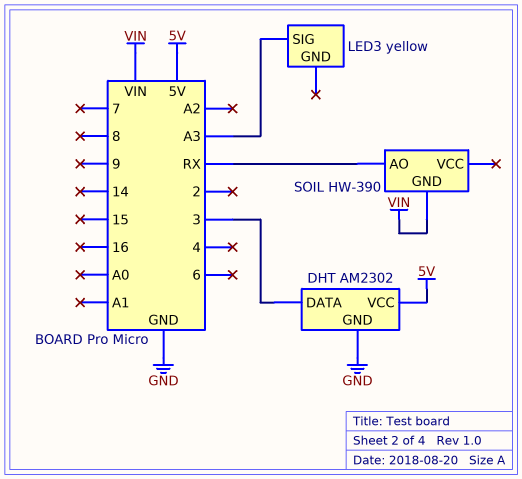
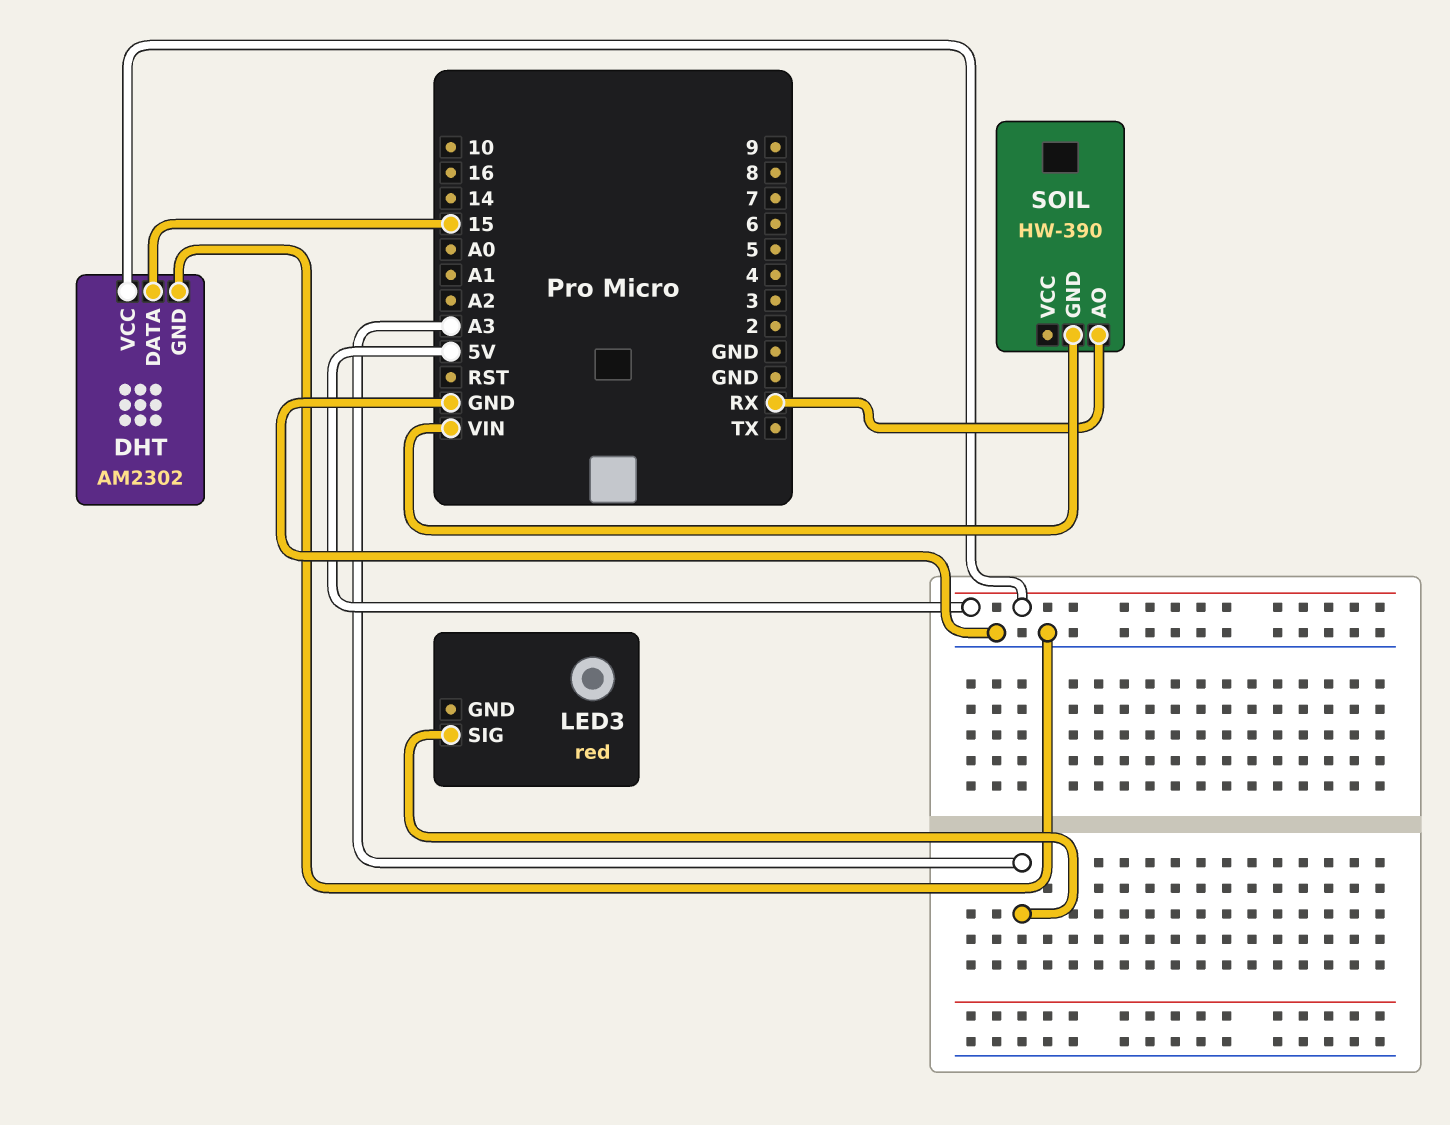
DHT pin DATA: 3 -> 15
LED3: yellow -> red

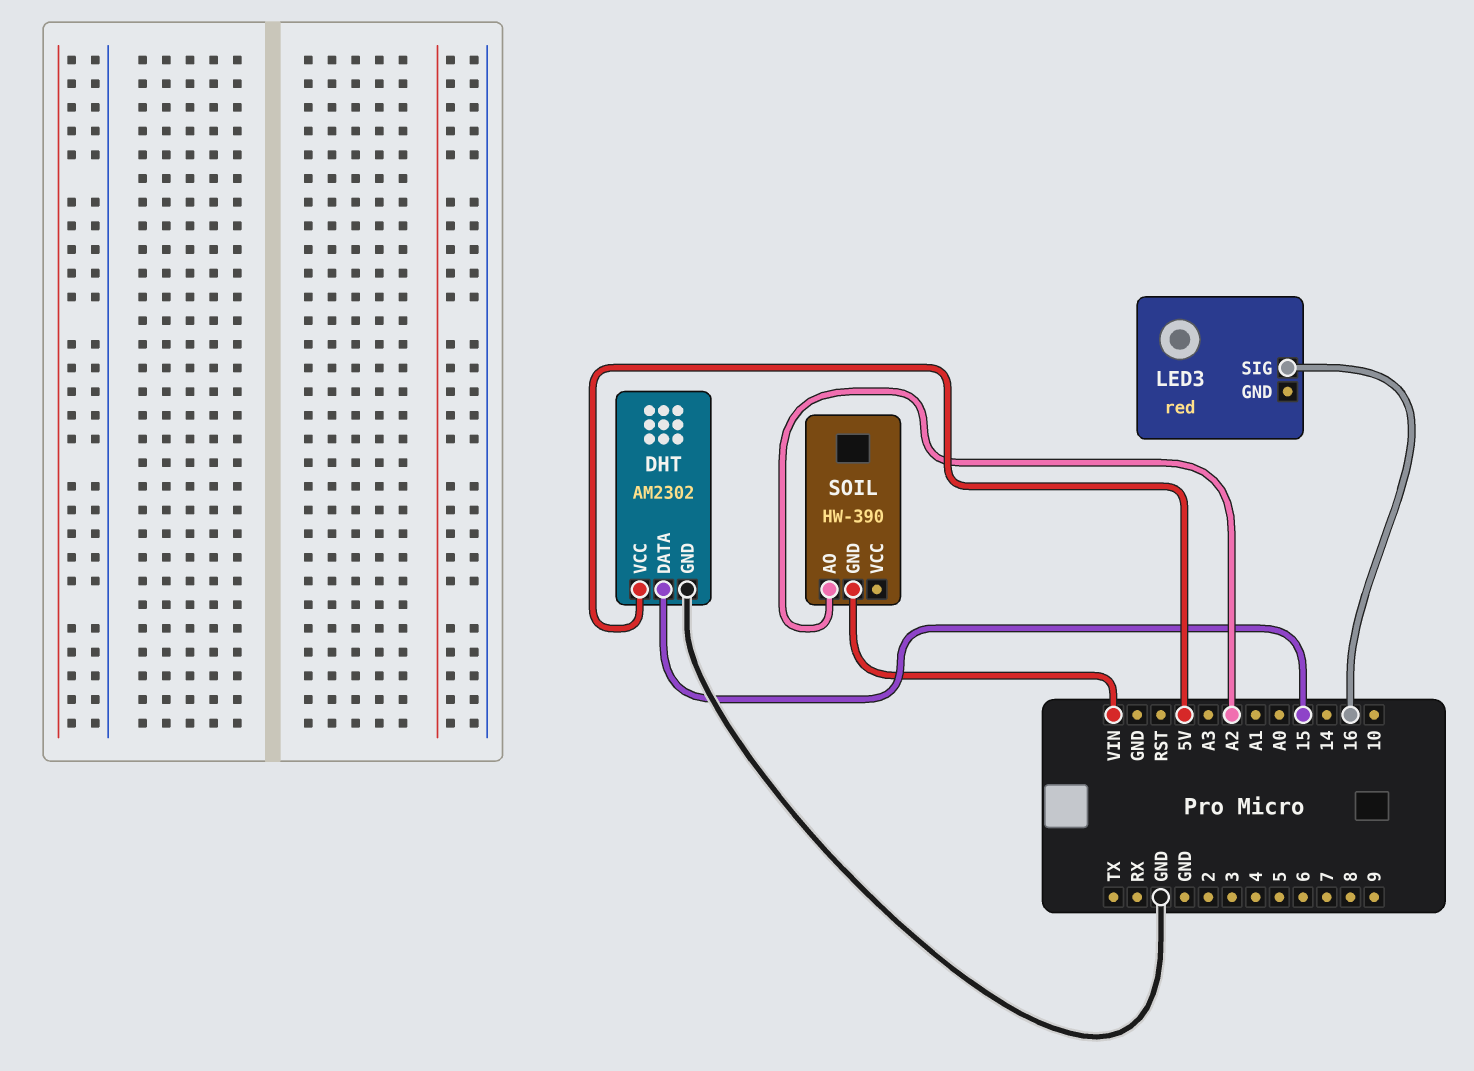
LED3 pin SIG: A3 -> 16
SOIL pin AO: RX -> A2

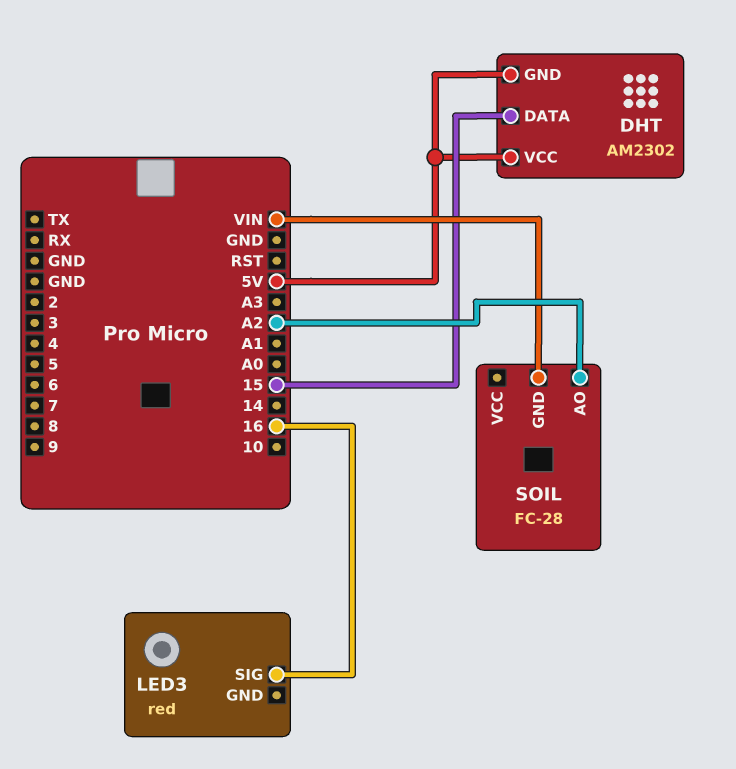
DHT pin GND: GND -> 5V
SOIL: HW-390 -> FC-28

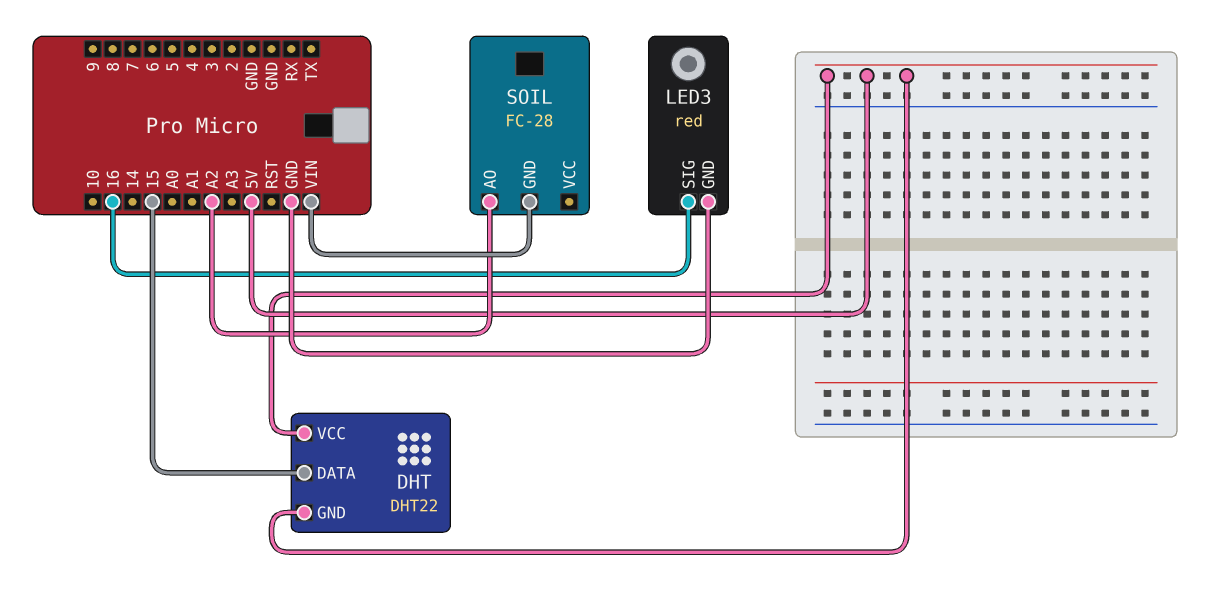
DHT: AM2302 -> DHT22
LED3 pin GND: none -> GND

